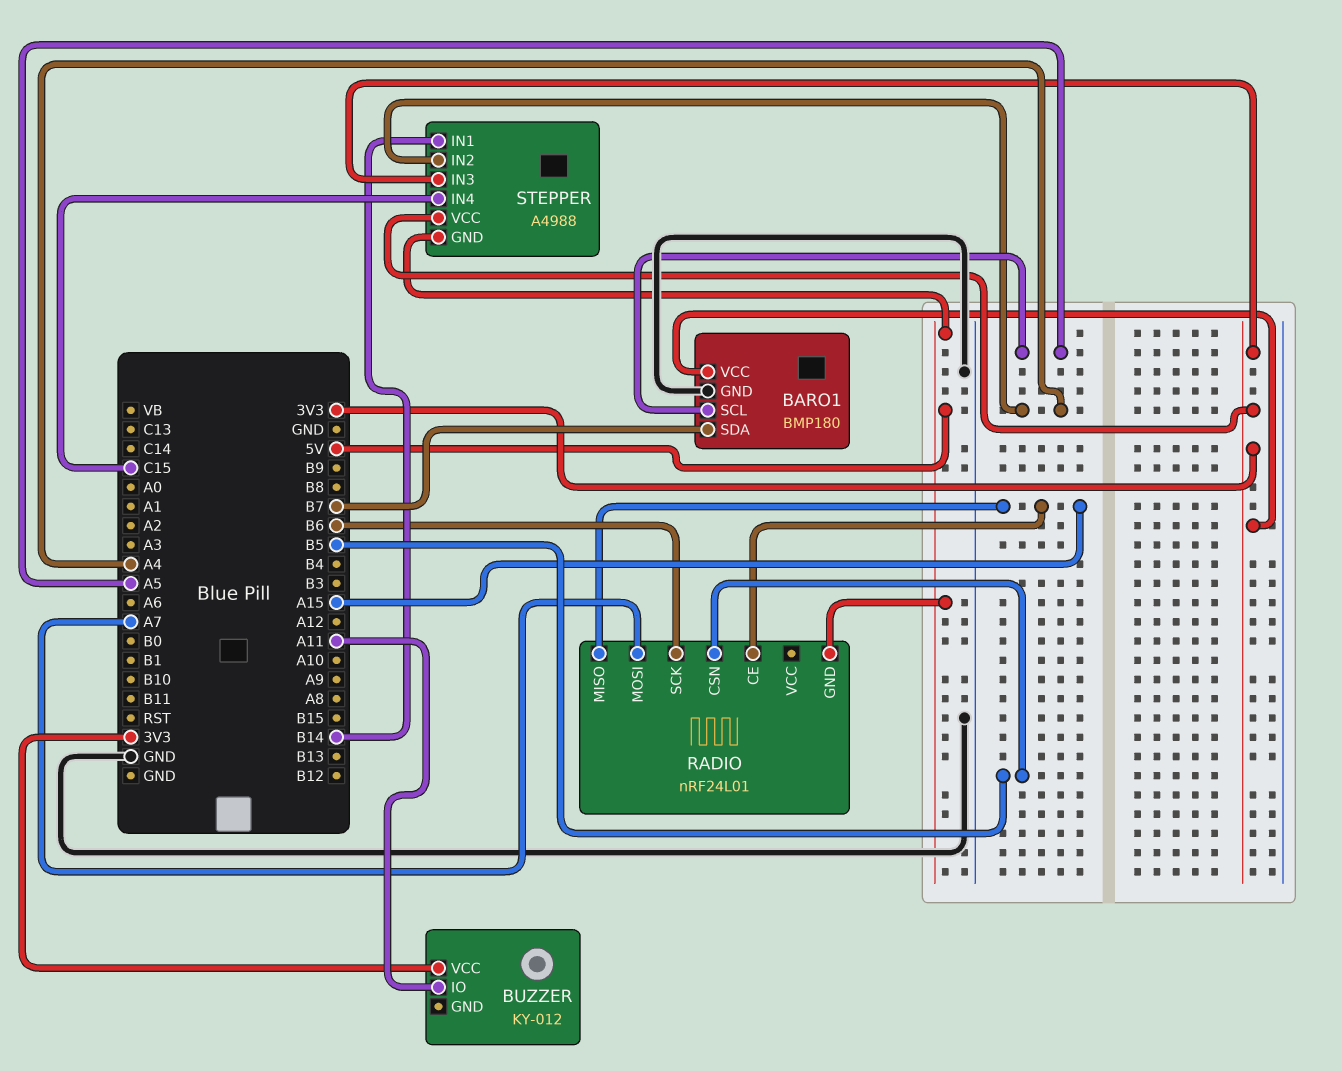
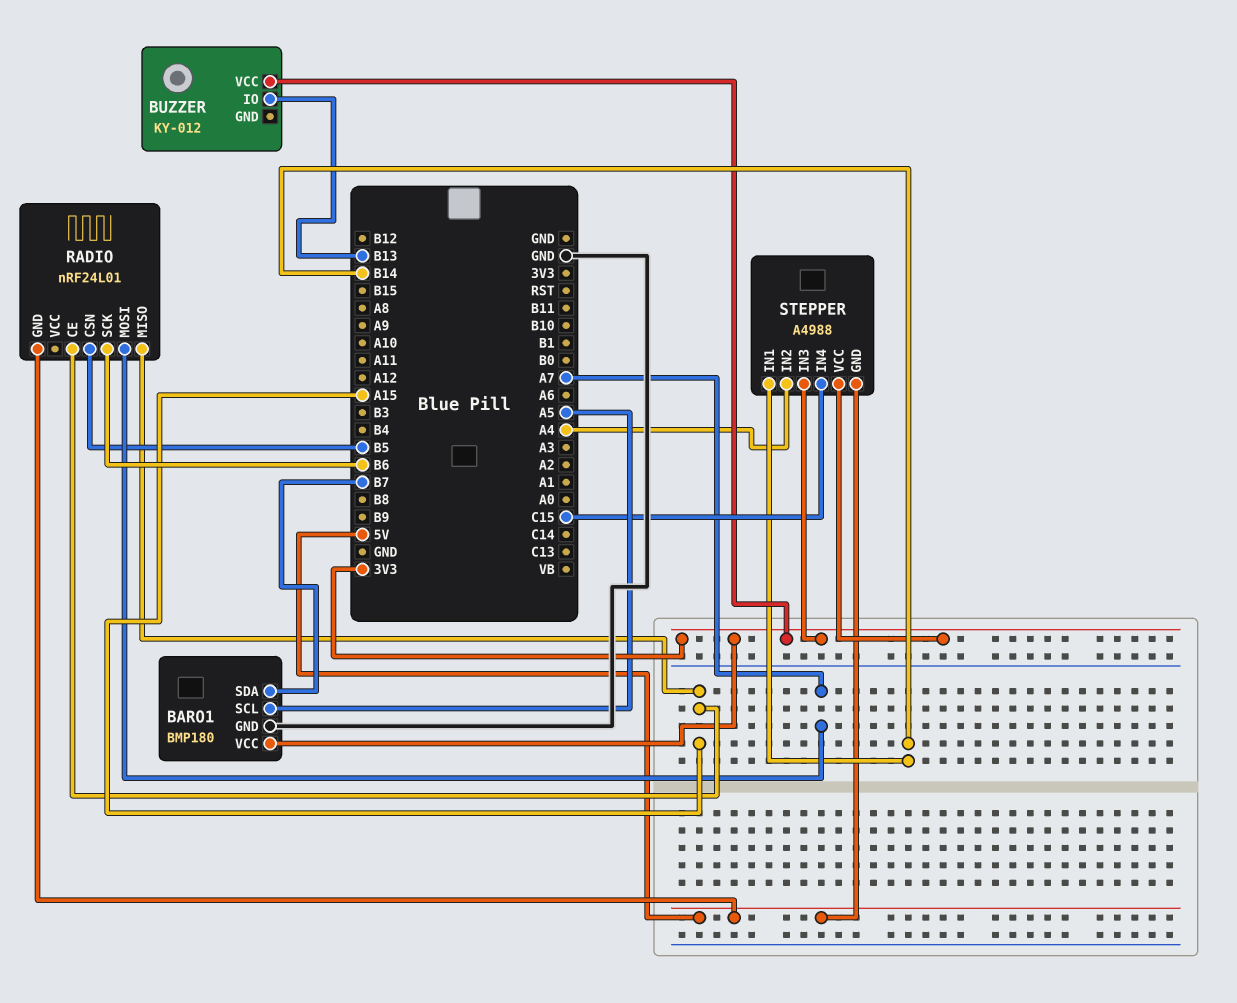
BUZZER pin IO: A11 -> B13

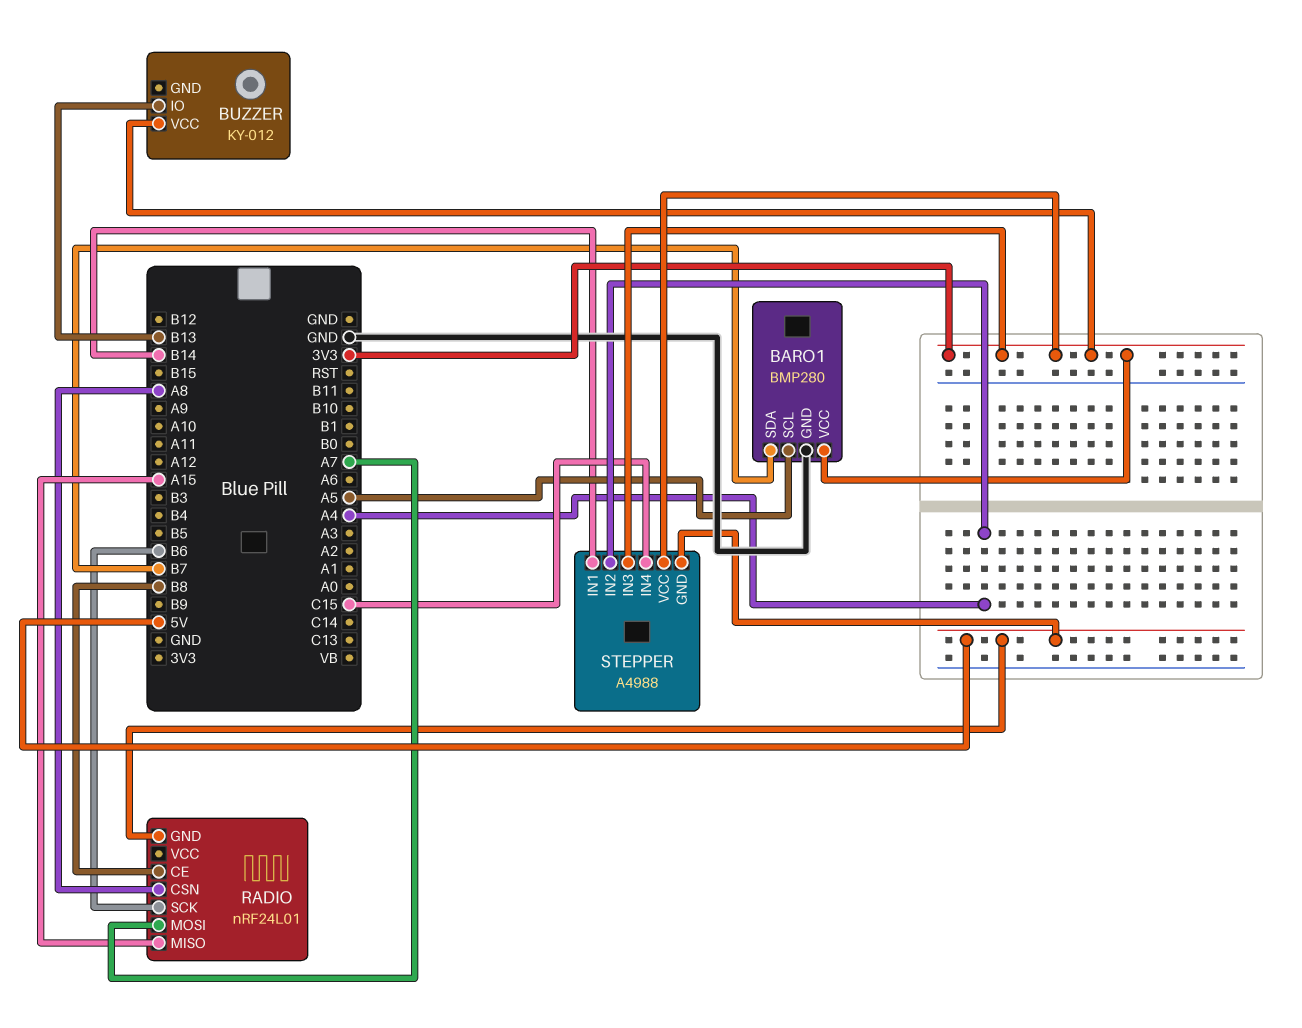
BARO1: BMP180 -> BMP280
RADIO pin CE: A15 -> B8
RADIO pin CSN: B5 -> A8

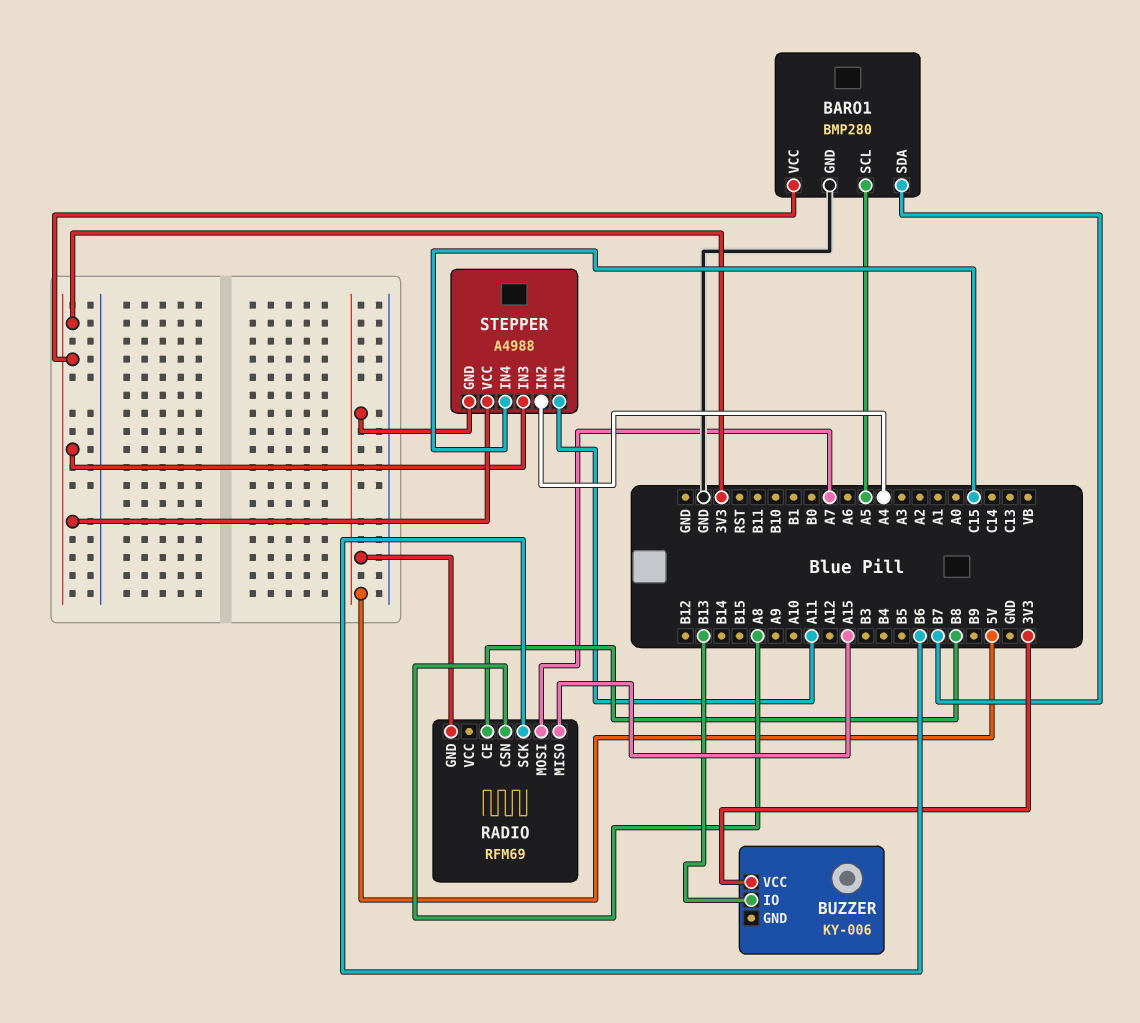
BUZZER: KY-012 -> KY-006
RADIO: nRF24L01 -> RFM69
STEPPER pin IN1: B14 -> A11

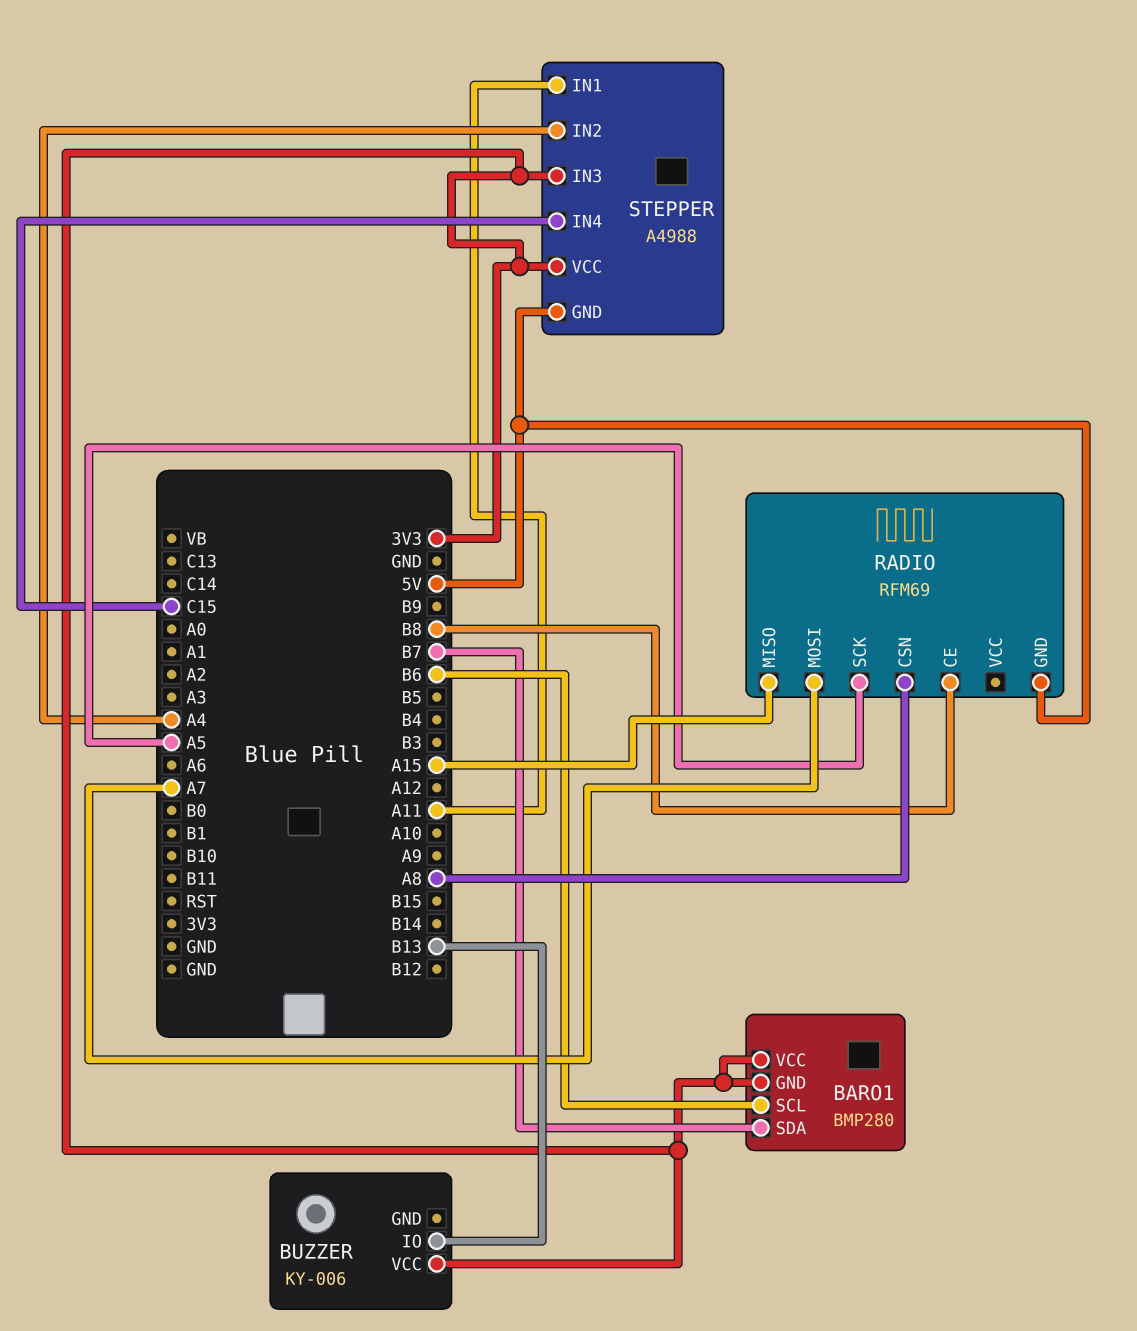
BARO1 pin GND: GND -> 3V3
BARO1 pin SCL: A5 -> B6
RADIO pin SCK: B6 -> A5

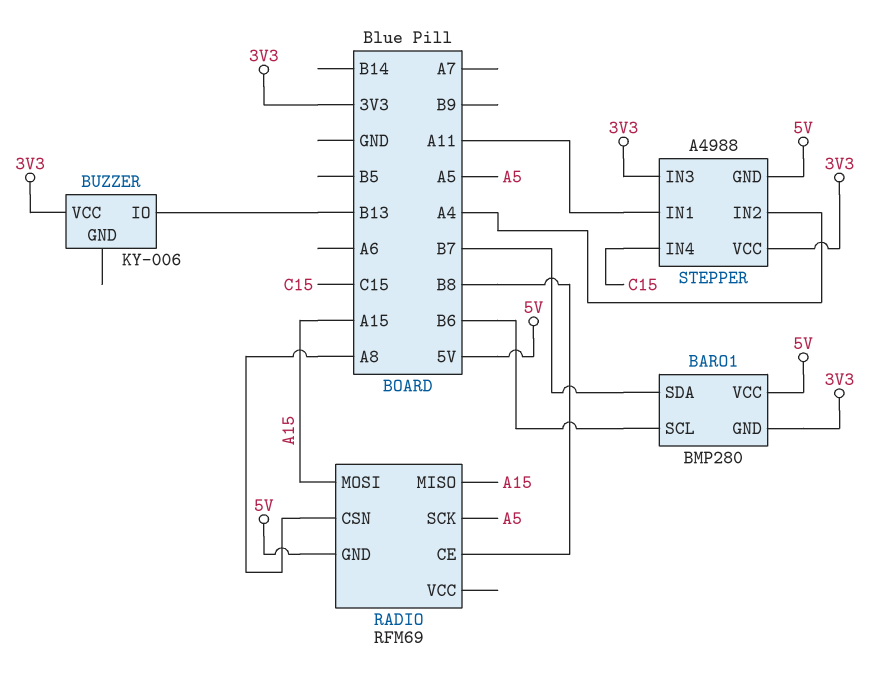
BARO1 pin VCC: 3V3 -> 5V
RADIO pin MOSI: A7 -> A15

